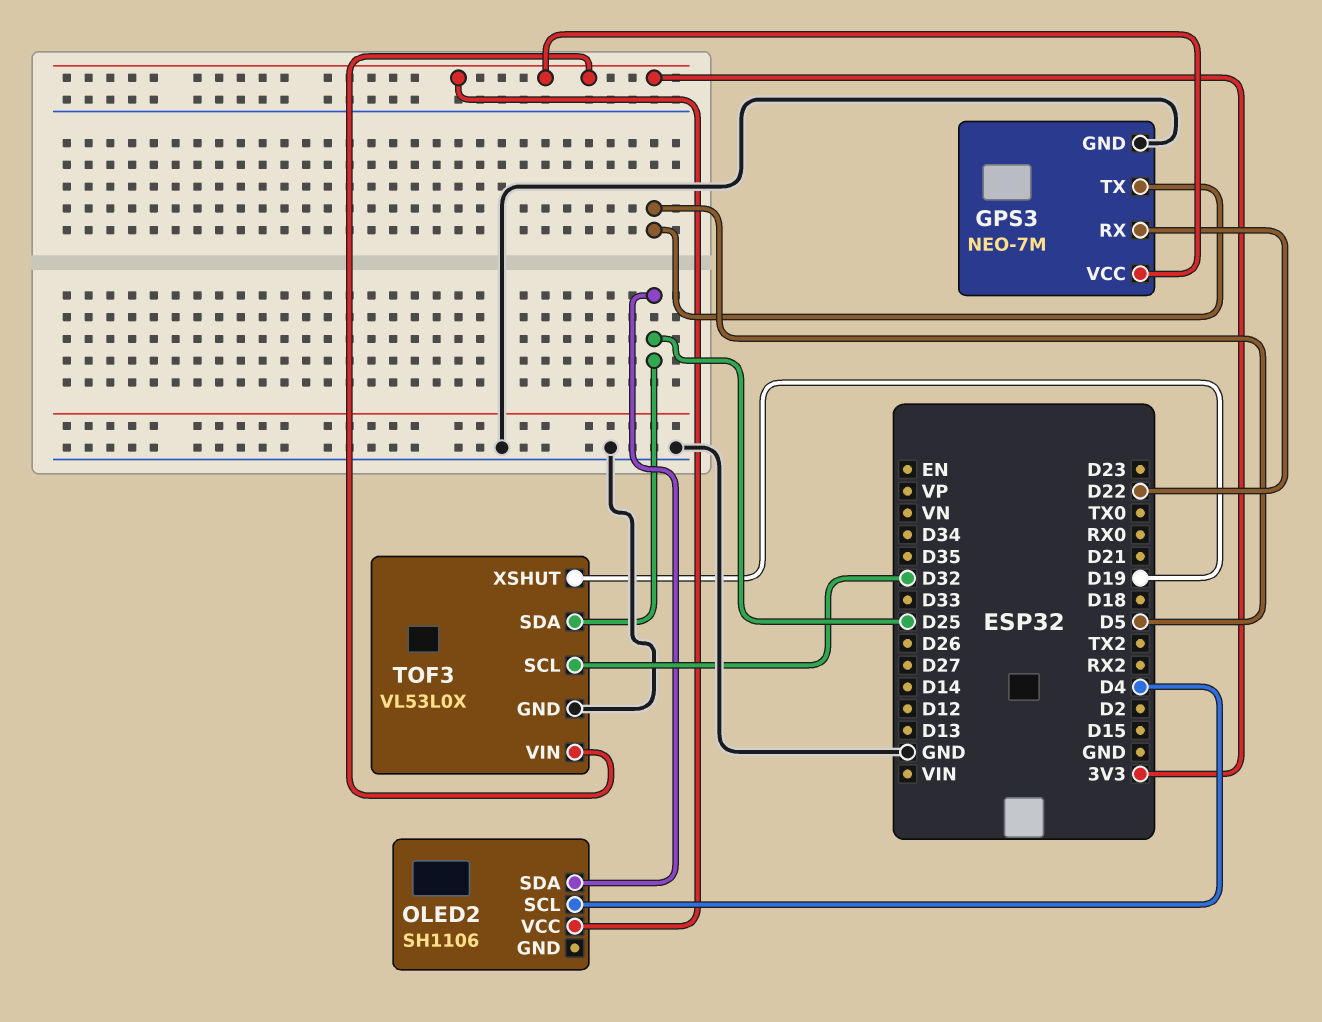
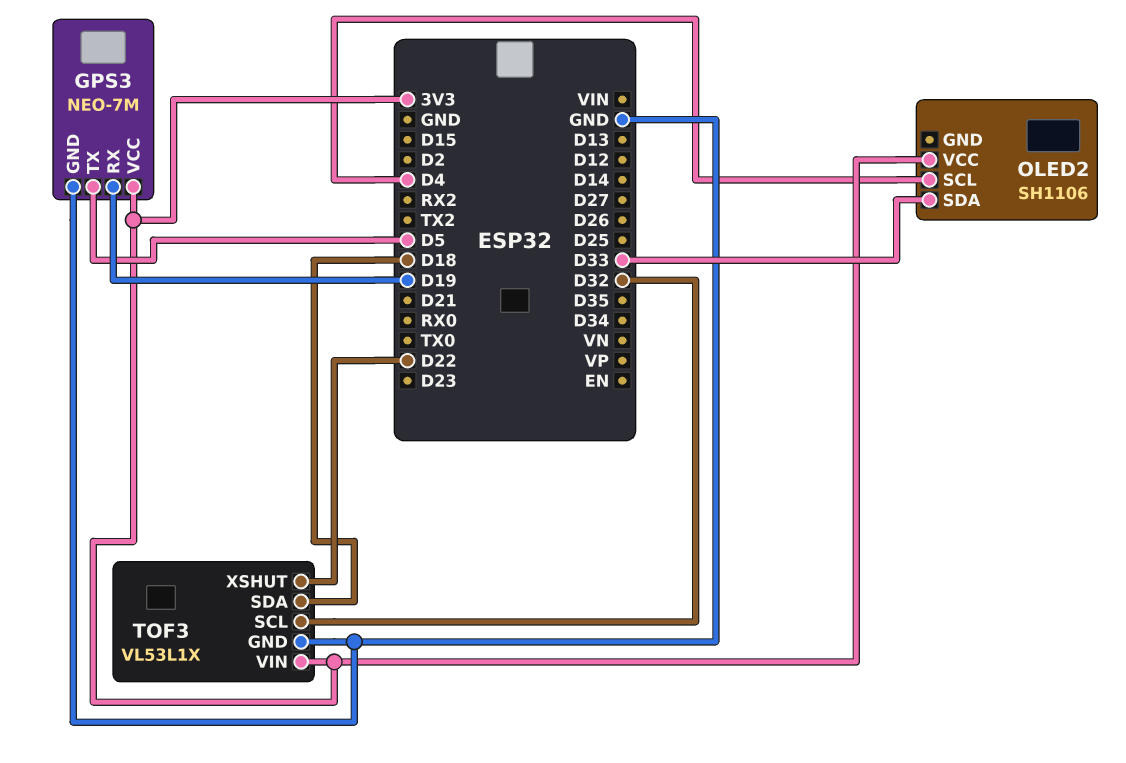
GPS3 pin RX: D22 -> D19
OLED2 pin SDA: D25 -> D33
TOF3: VL53L0X -> VL53L1X
TOF3 pin SDA: D25 -> D18
TOF3 pin XSHUT: D19 -> D22

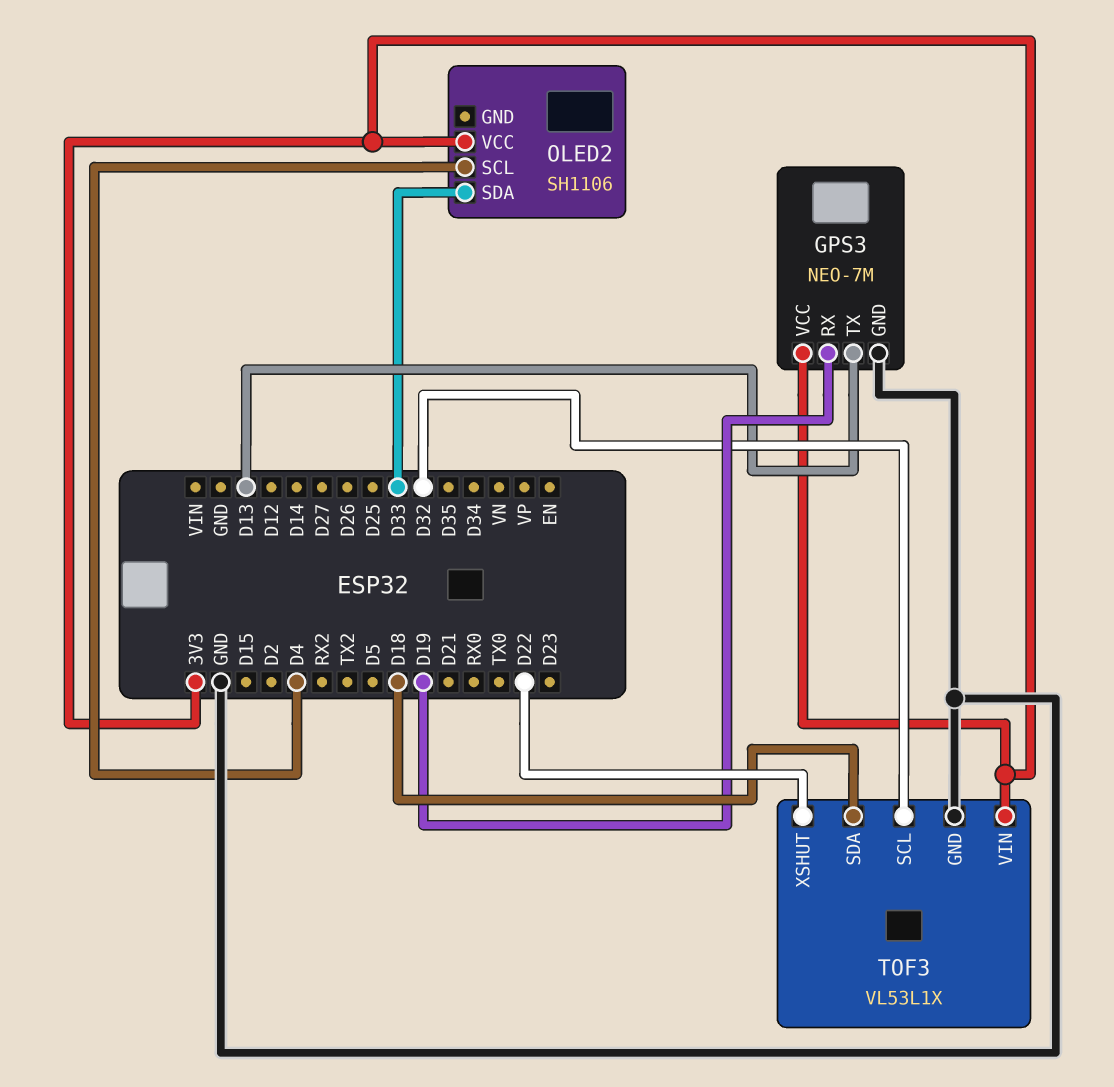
GPS3 pin TX: D5 -> D13

